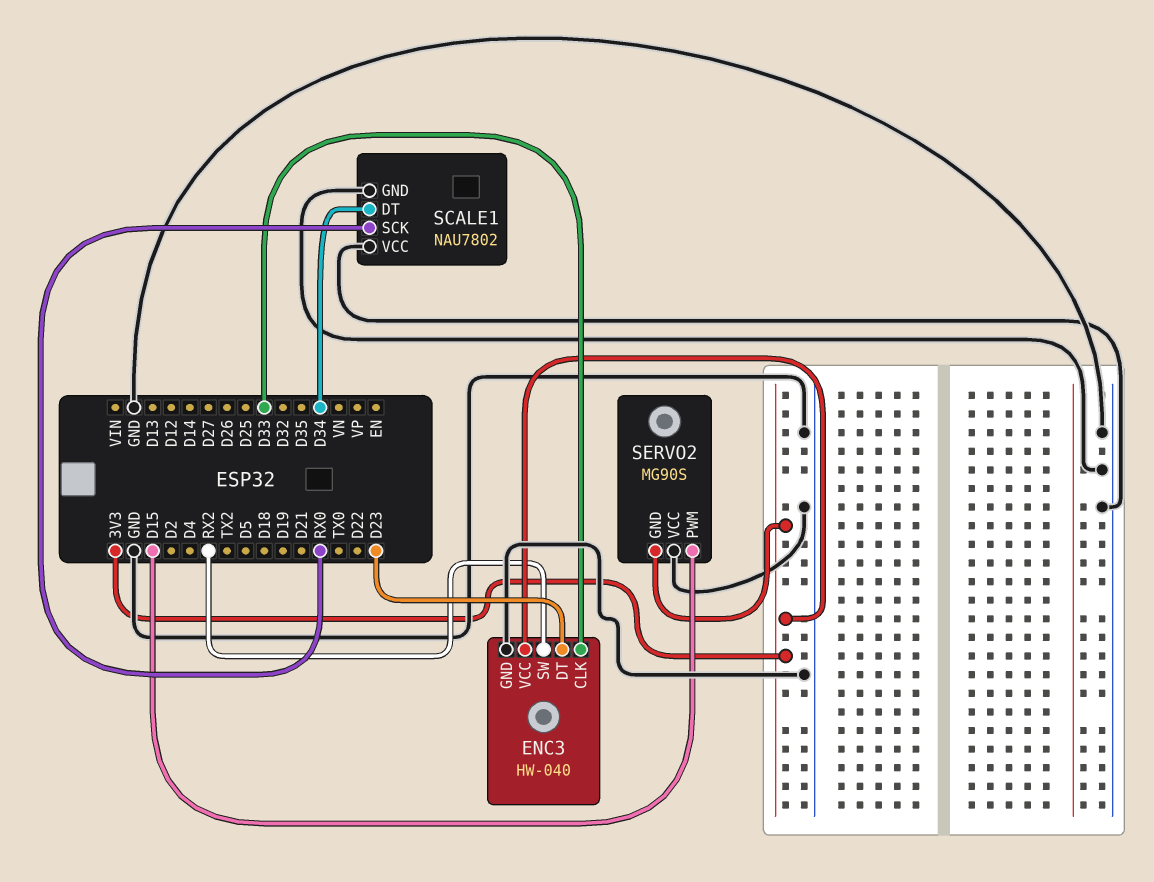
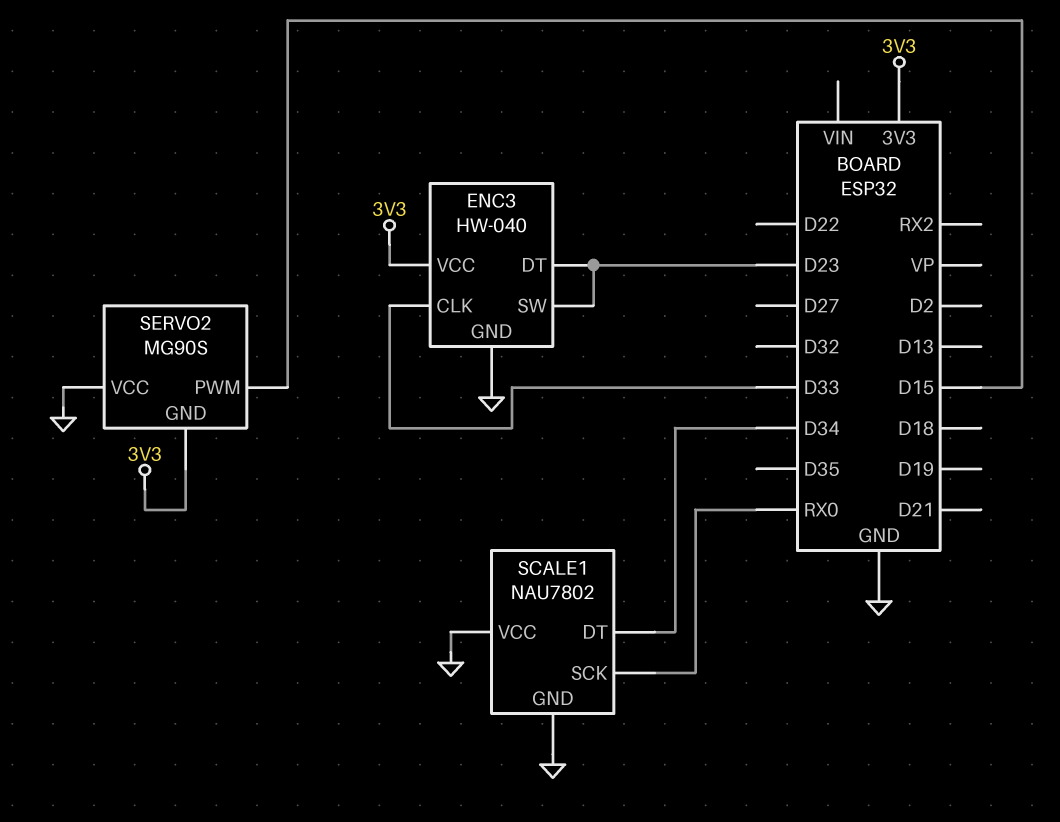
ENC3 pin SW: RX2 -> D23

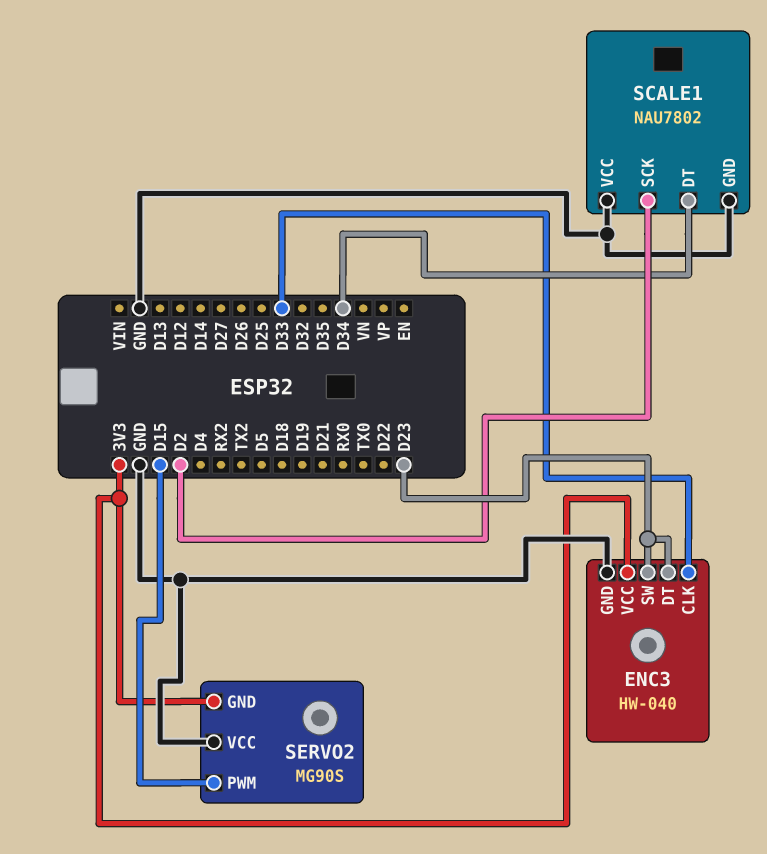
SCALE1 pin SCK: RX0 -> D2

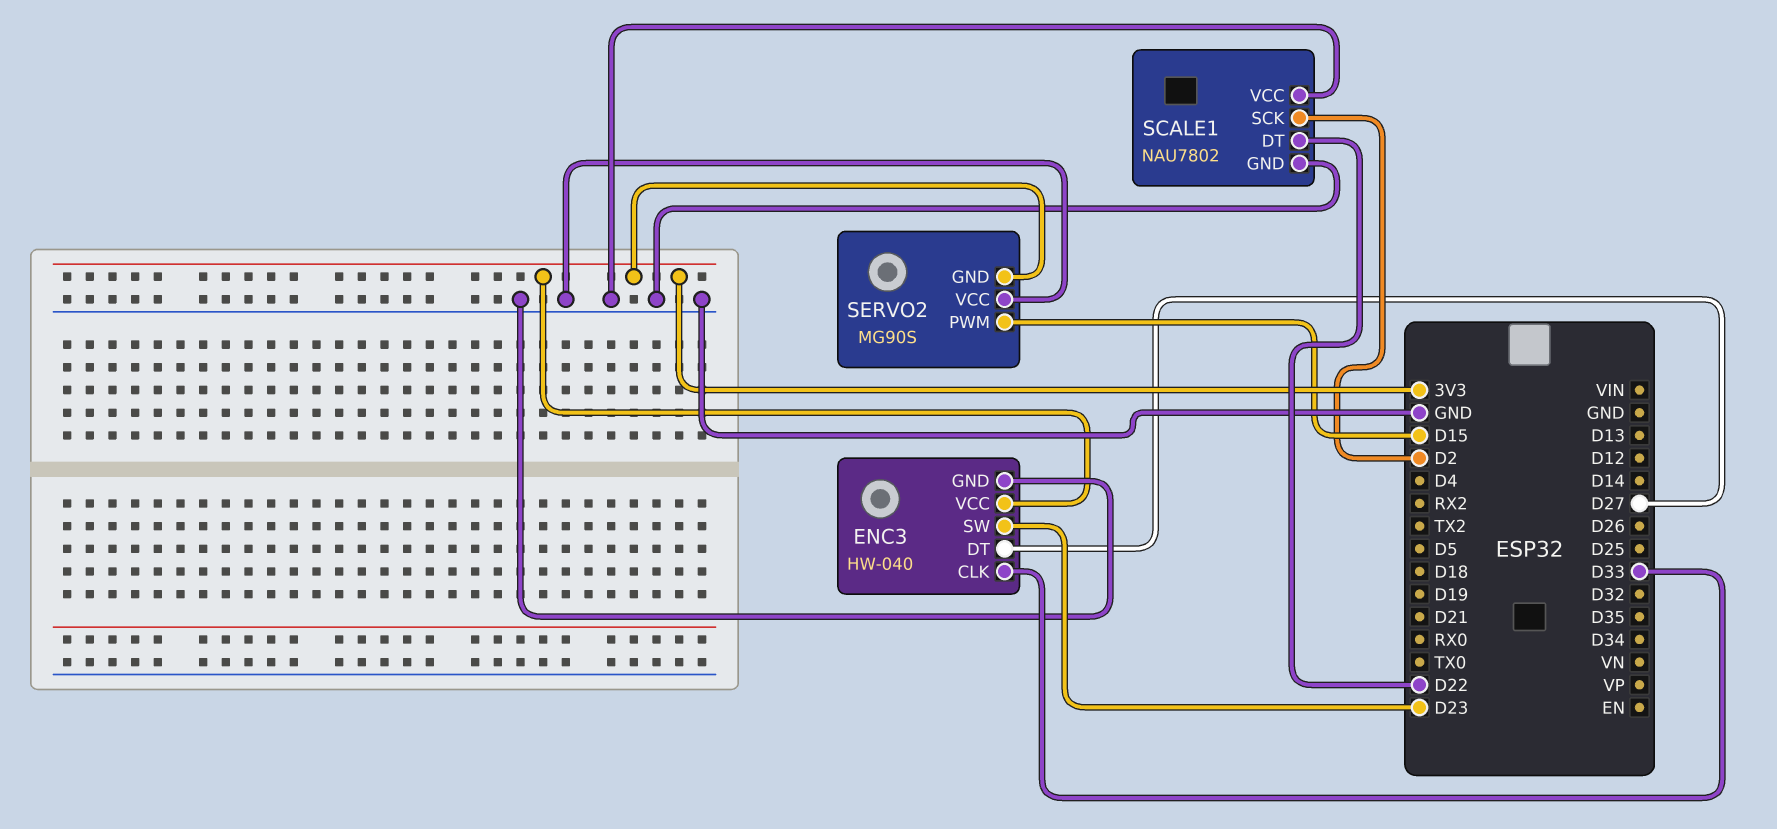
ENC3 pin DT: D23 -> D27
SCALE1 pin DT: D34 -> D22

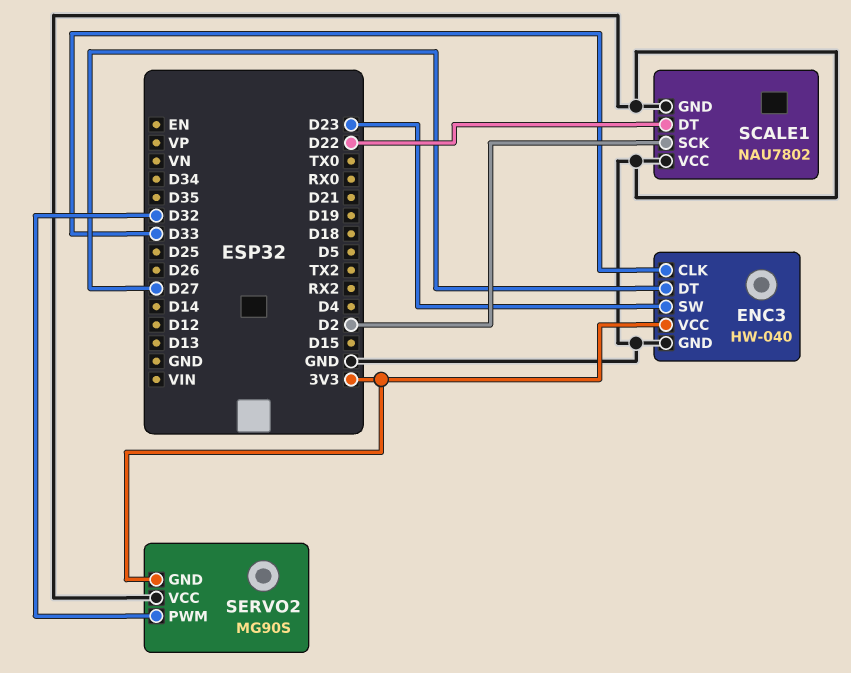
SERVO2 pin PWM: D15 -> D32

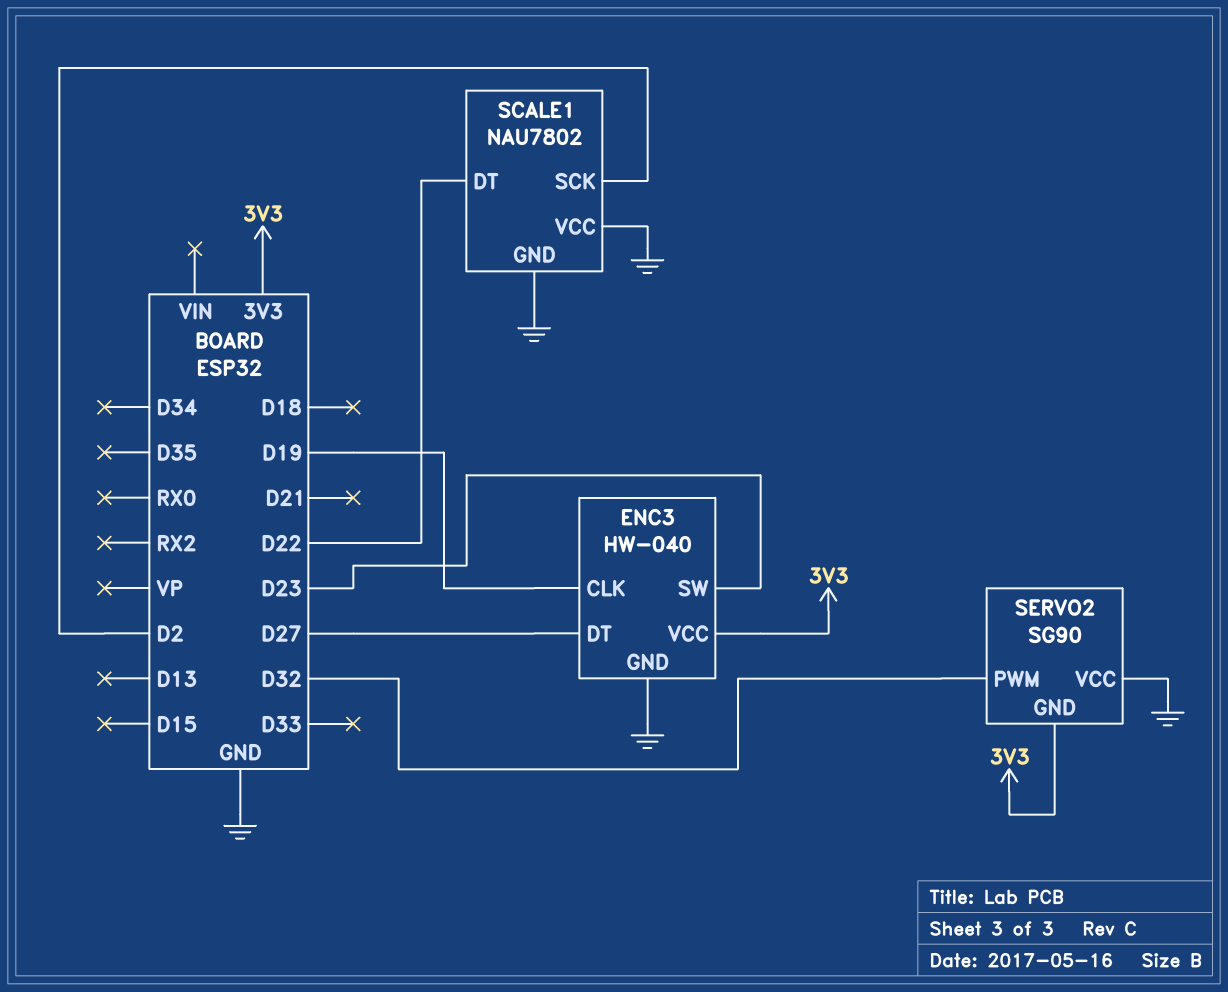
ENC3 pin CLK: D33 -> D19
SERVO2: MG90S -> SG90

